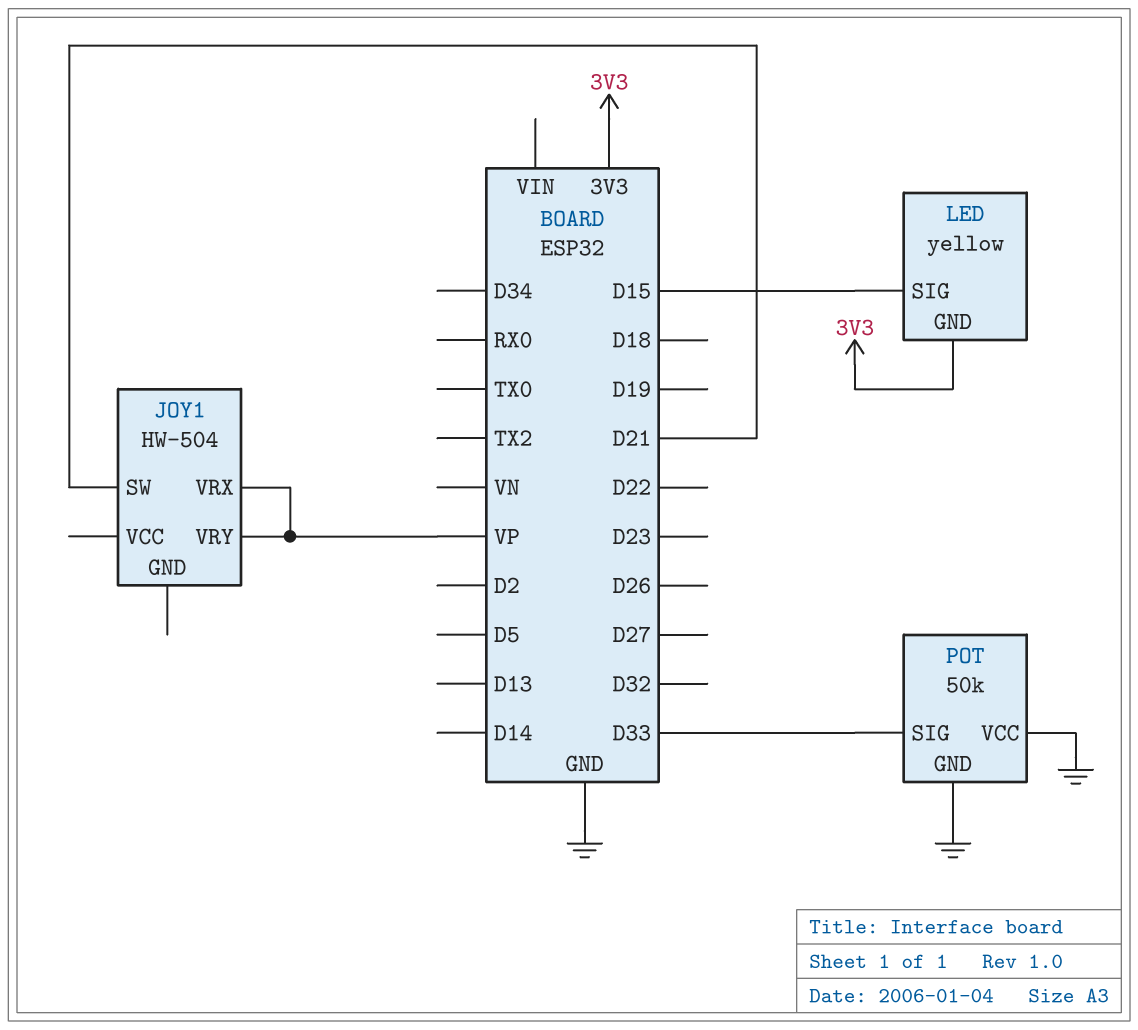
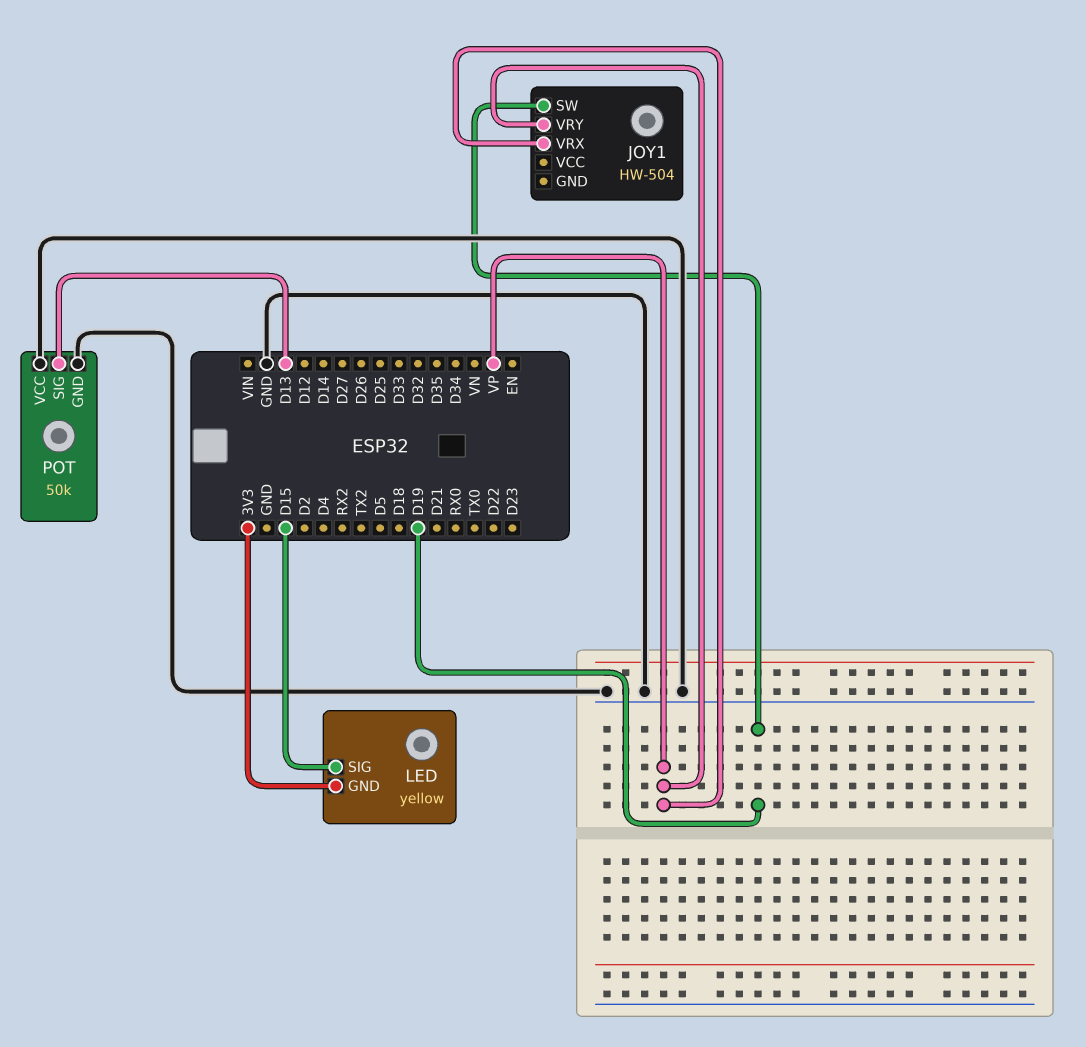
JOY1 pin SW: D21 -> D19
POT pin SIG: D33 -> D13

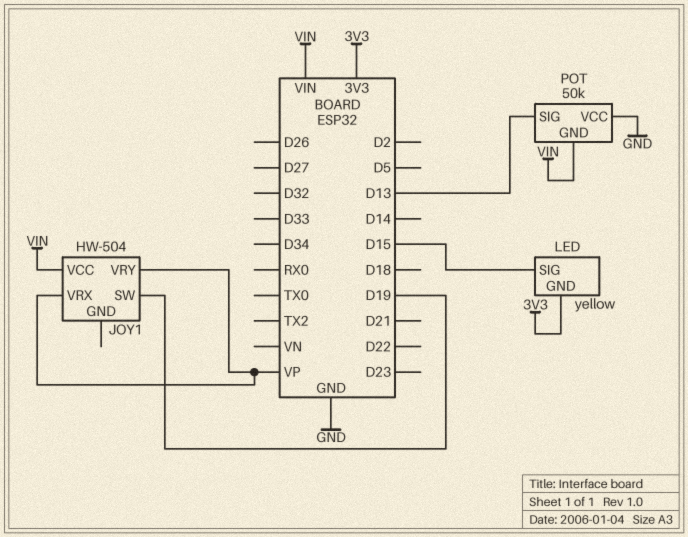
JOY1 pin VCC: none -> VIN
POT pin GND: GND -> VIN

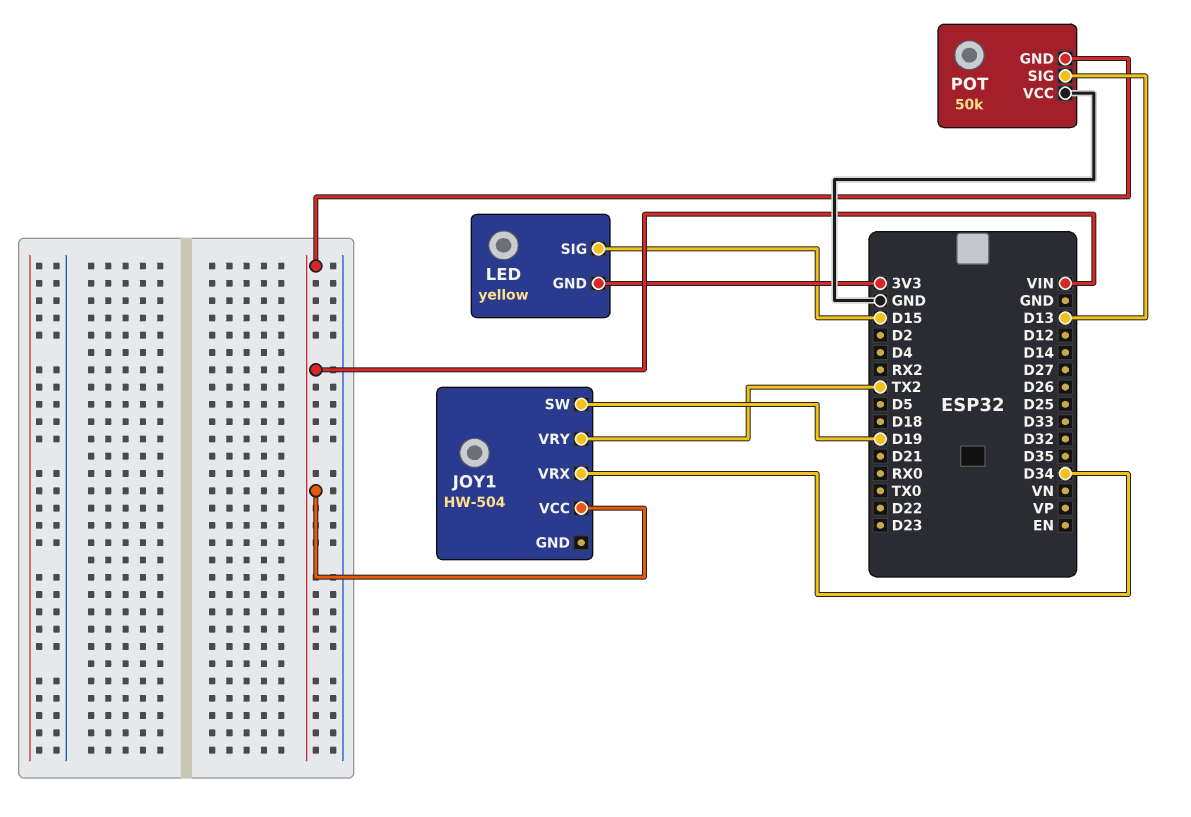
JOY1 pin VRX: VP -> D34
JOY1 pin VRY: VP -> TX2

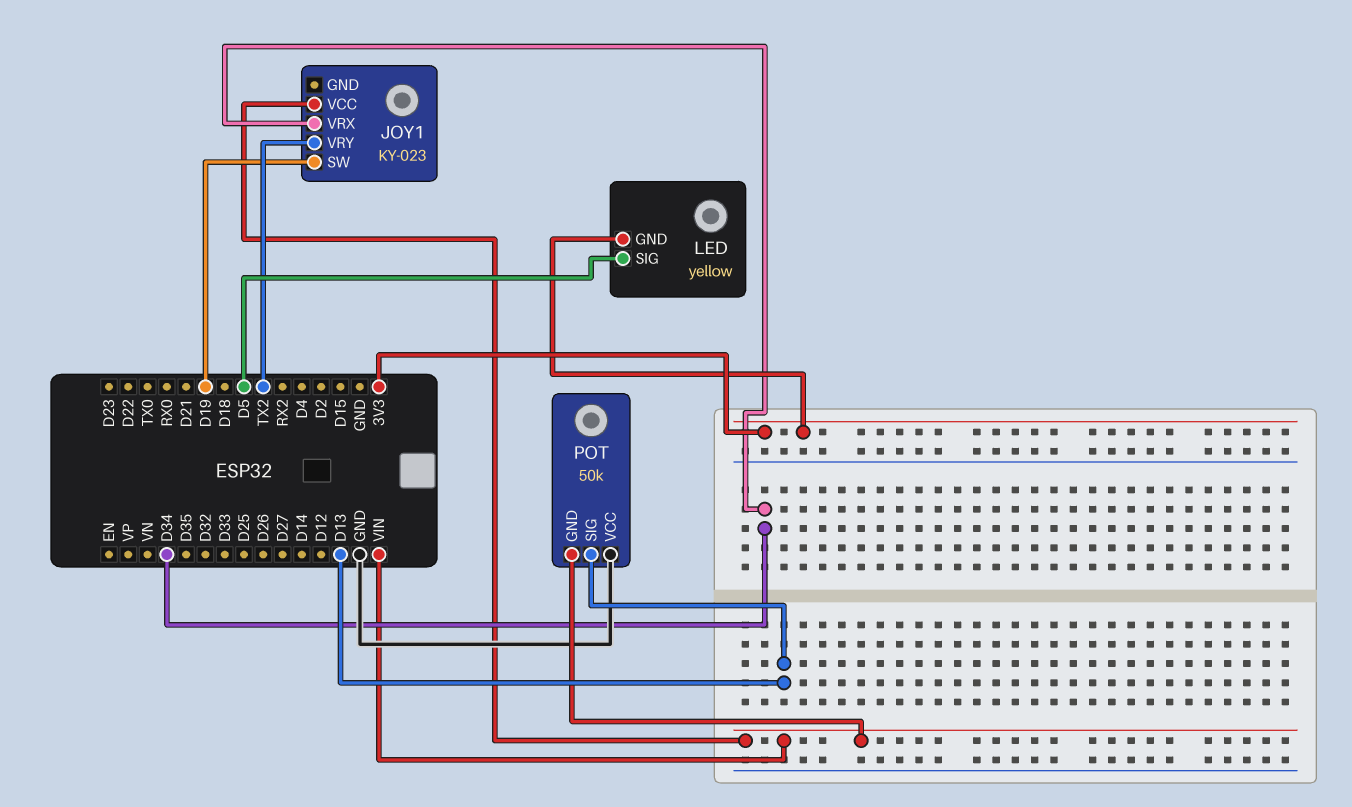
JOY1: HW-504 -> KY-023
LED pin SIG: D15 -> D5

